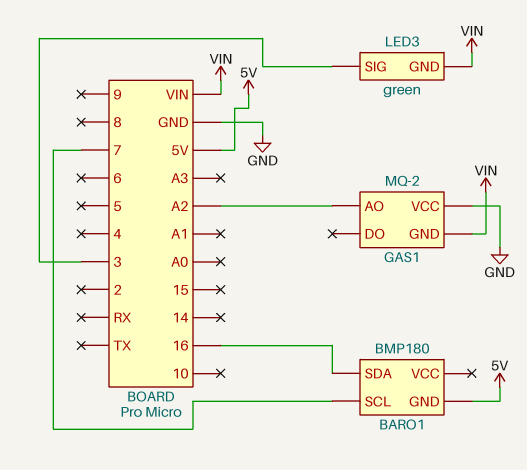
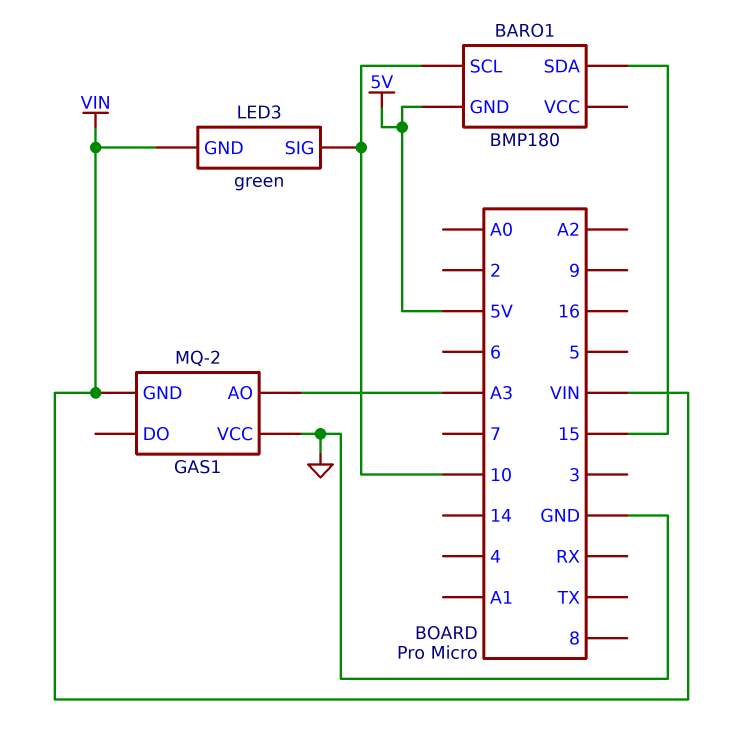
BARO1 pin SCL: 7 -> 10
BARO1 pin SDA: 16 -> 15
GAS1 pin AO: A2 -> A3
LED3 pin SIG: 3 -> 10

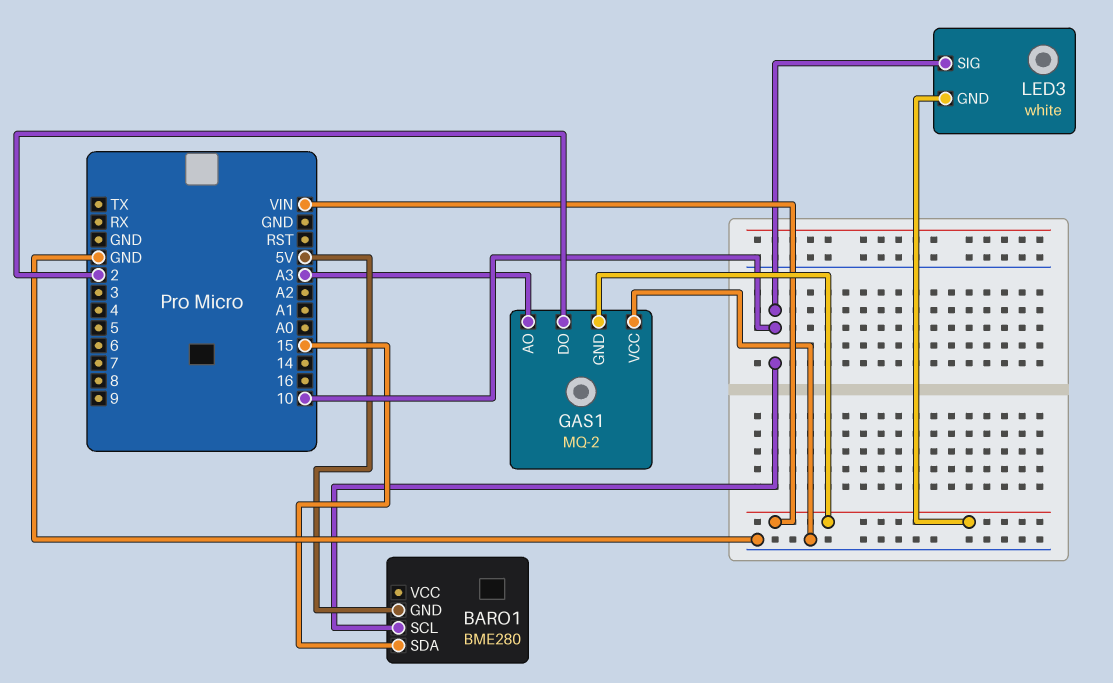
BARO1: BMP180 -> BME280
GAS1 pin DO: none -> 2
LED3: green -> white

